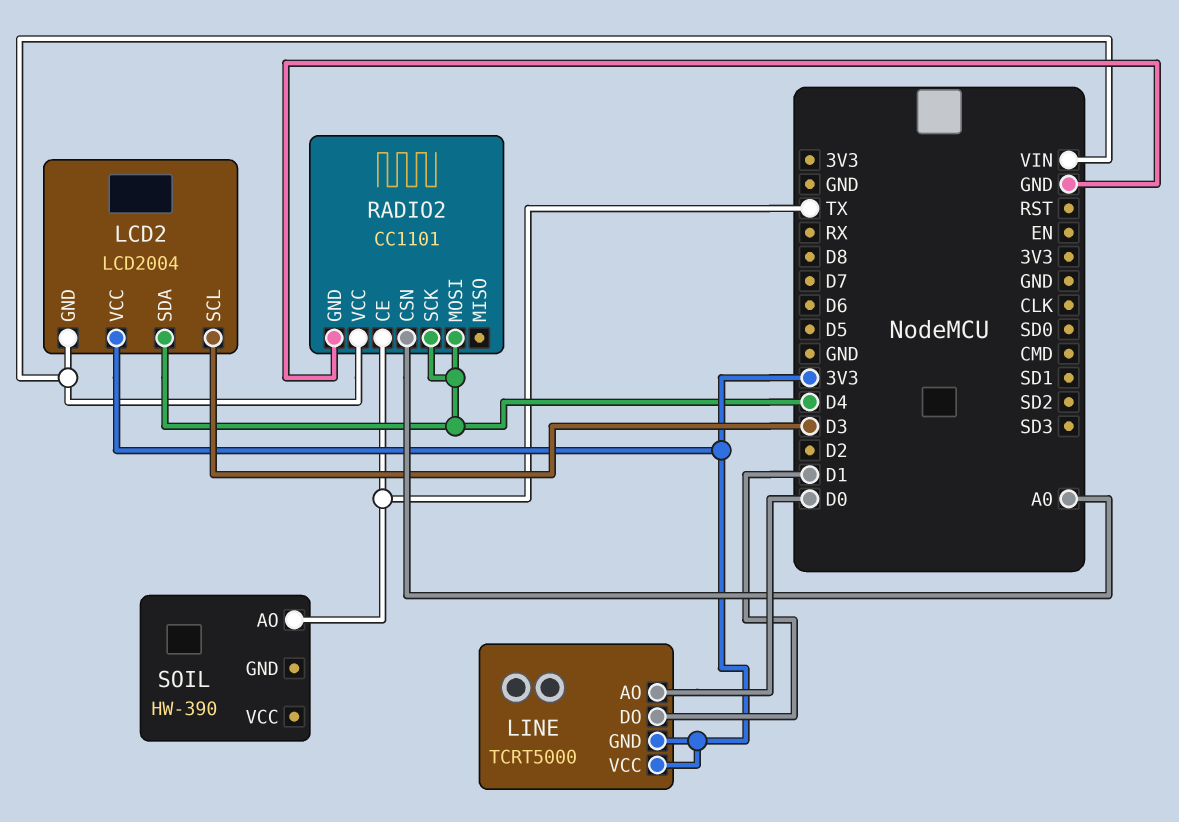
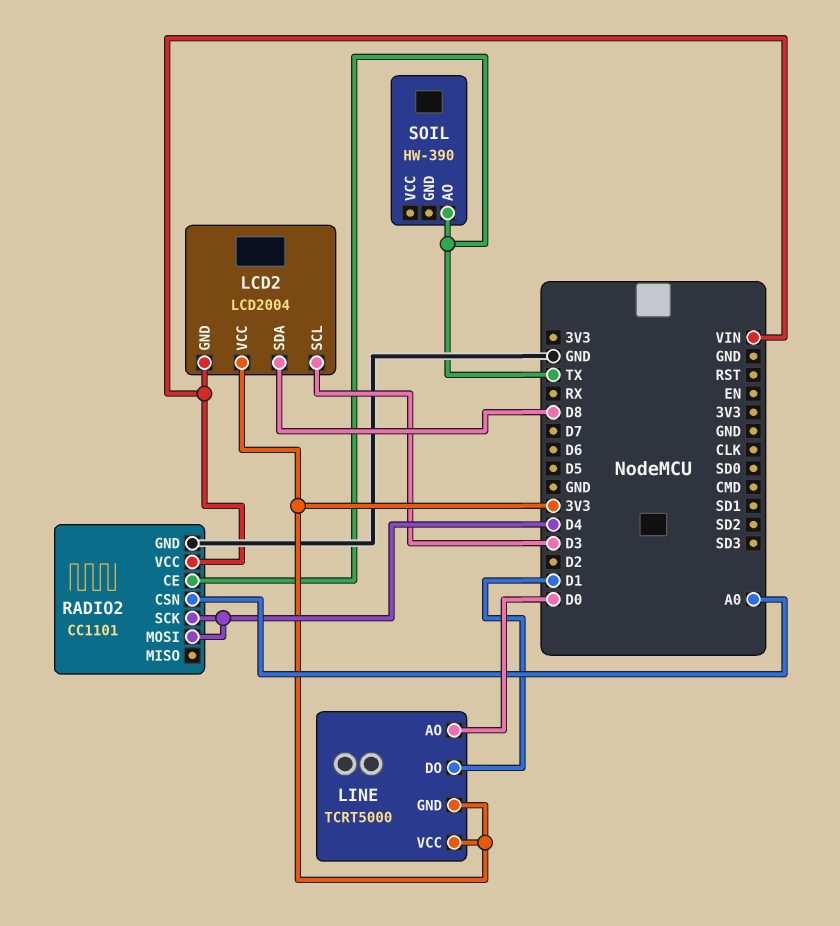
LCD2 pin SDA: D4 -> D8

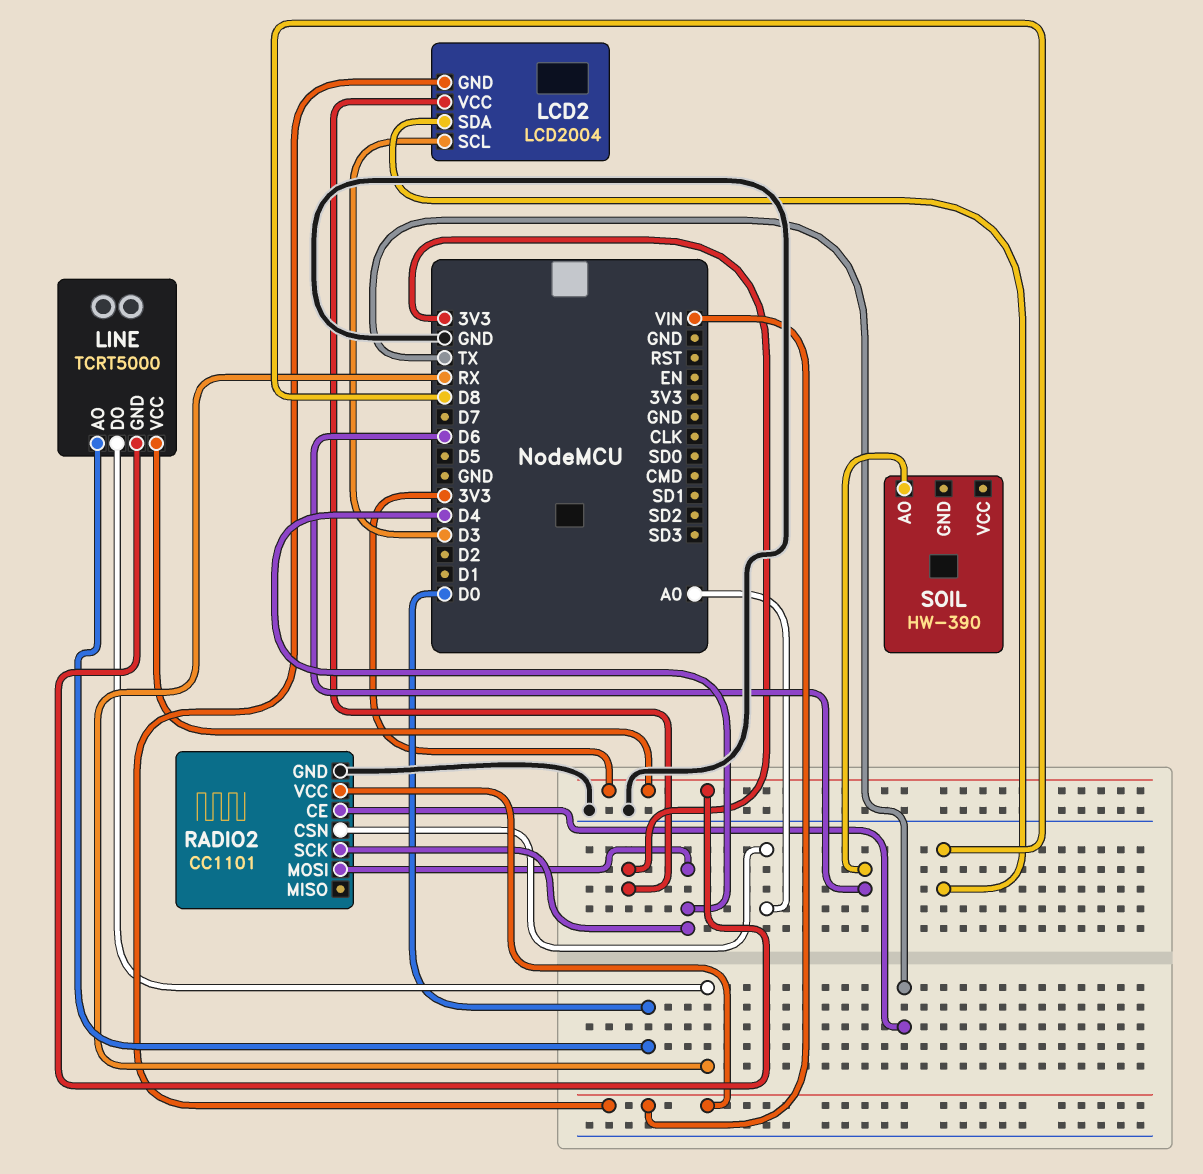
LINE pin DO: D1 -> RX
SOIL pin AO: TX -> D6

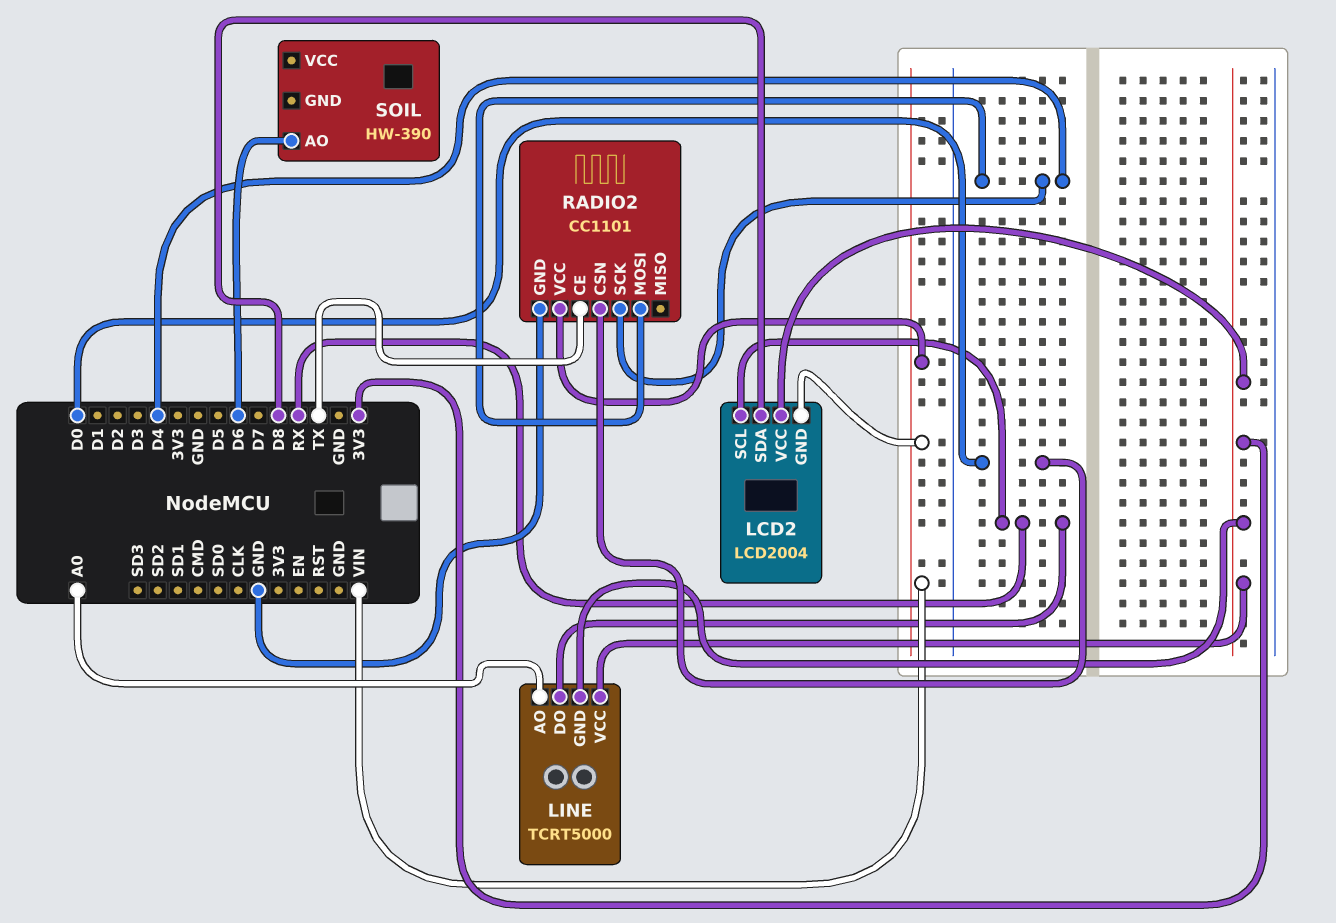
LCD2 pin SCL: D3 -> RX
LINE pin AO: D0 -> A0
RADIO2 pin CSN: A0 -> D0

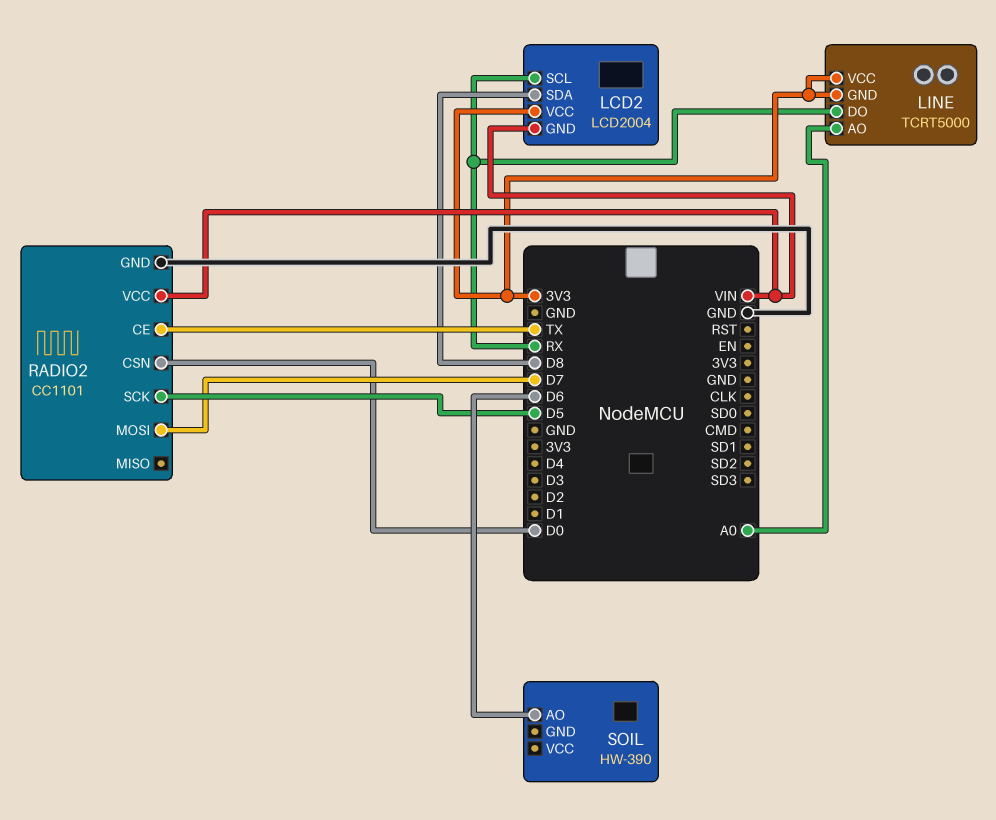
RADIO2 pin MOSI: D4 -> D7
RADIO2 pin SCK: D4 -> D5

